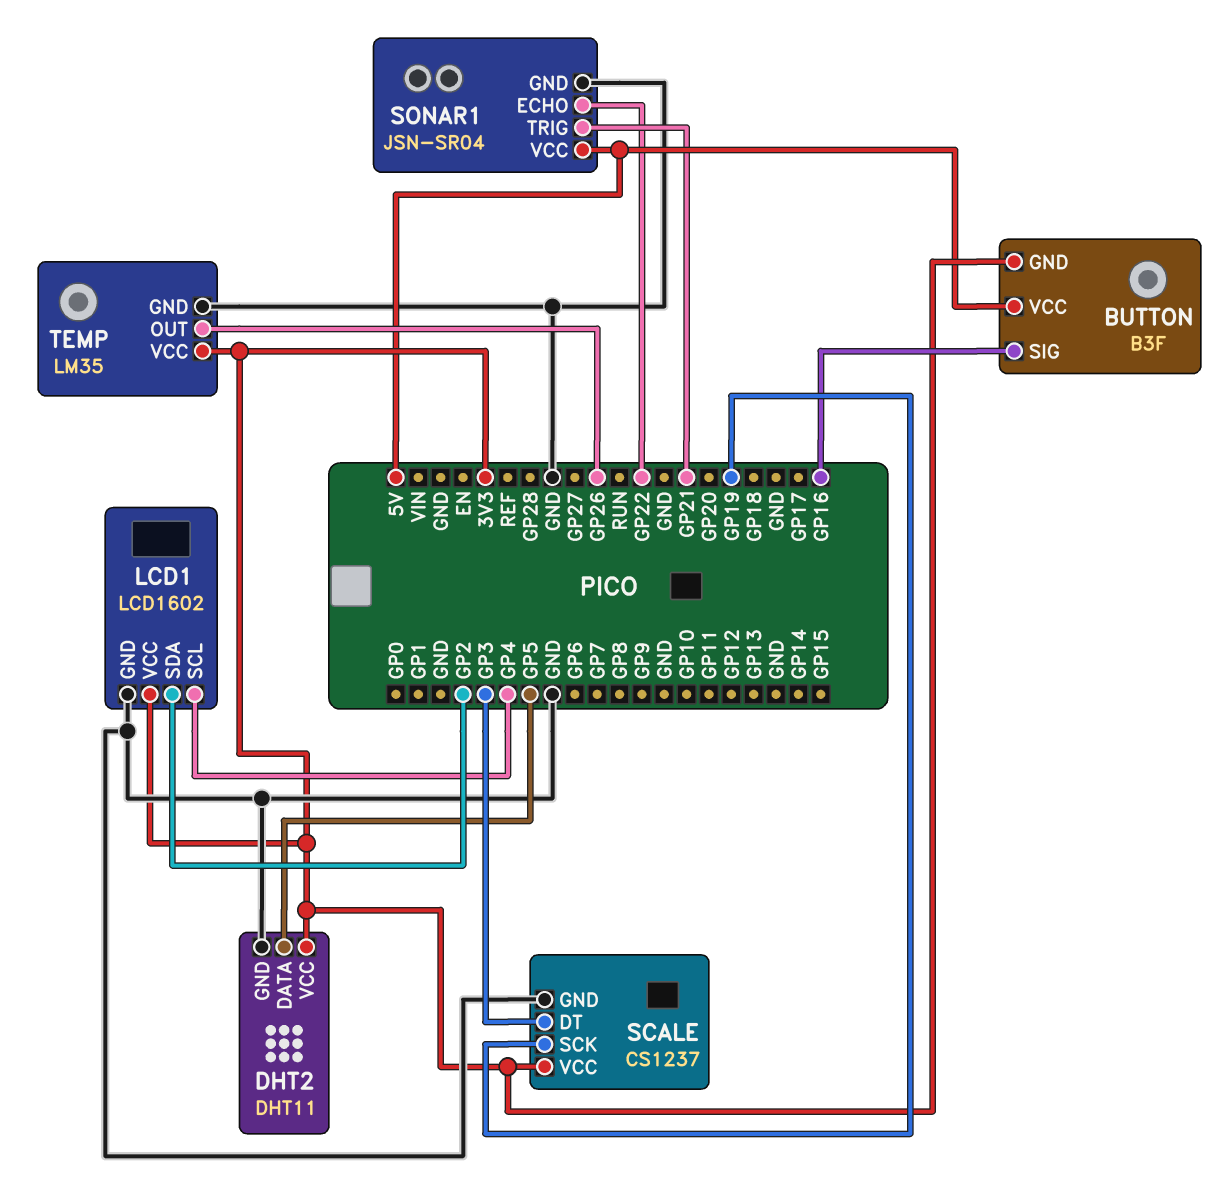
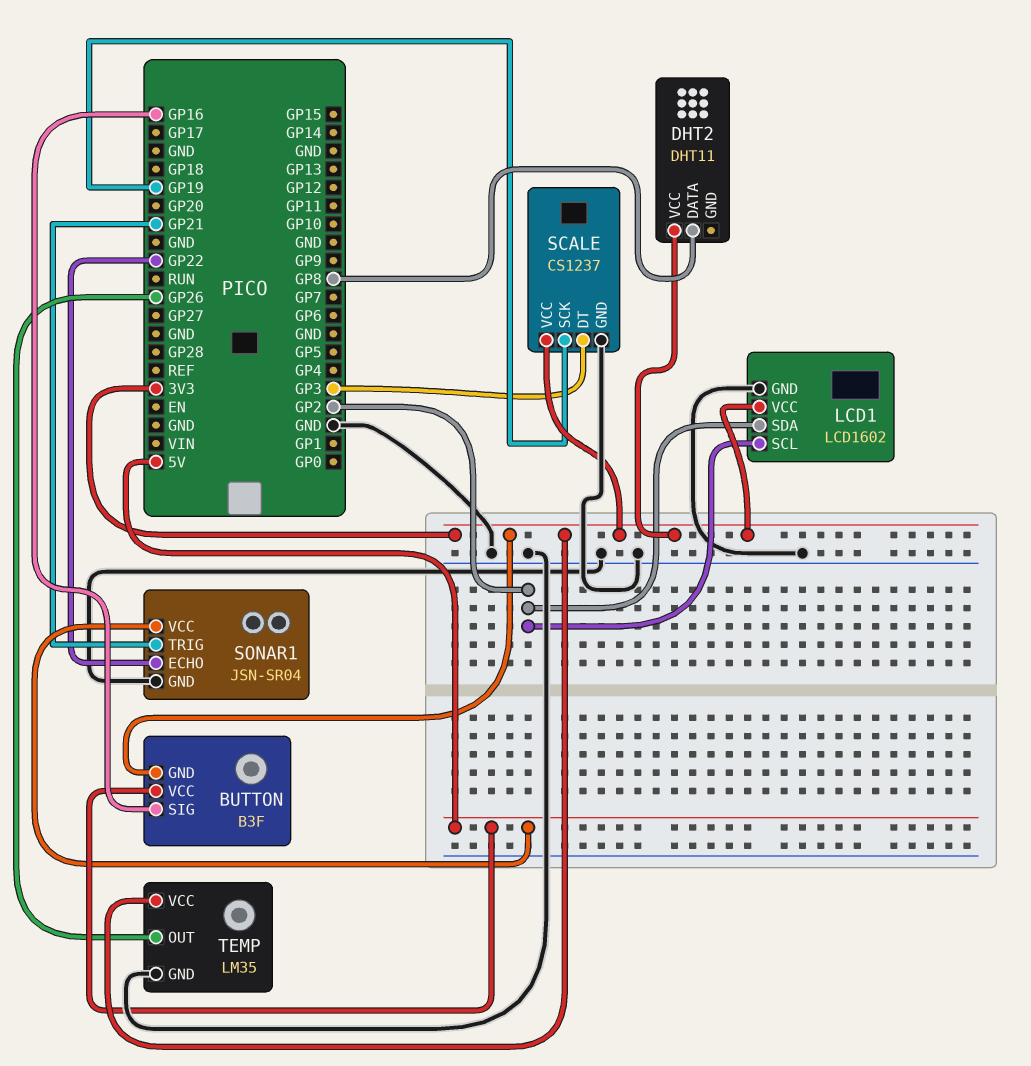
DHT2 pin DATA: GP5 -> GP8
DHT2 pin GND: GND -> none
LCD1 pin SCL: GP4 -> GP2

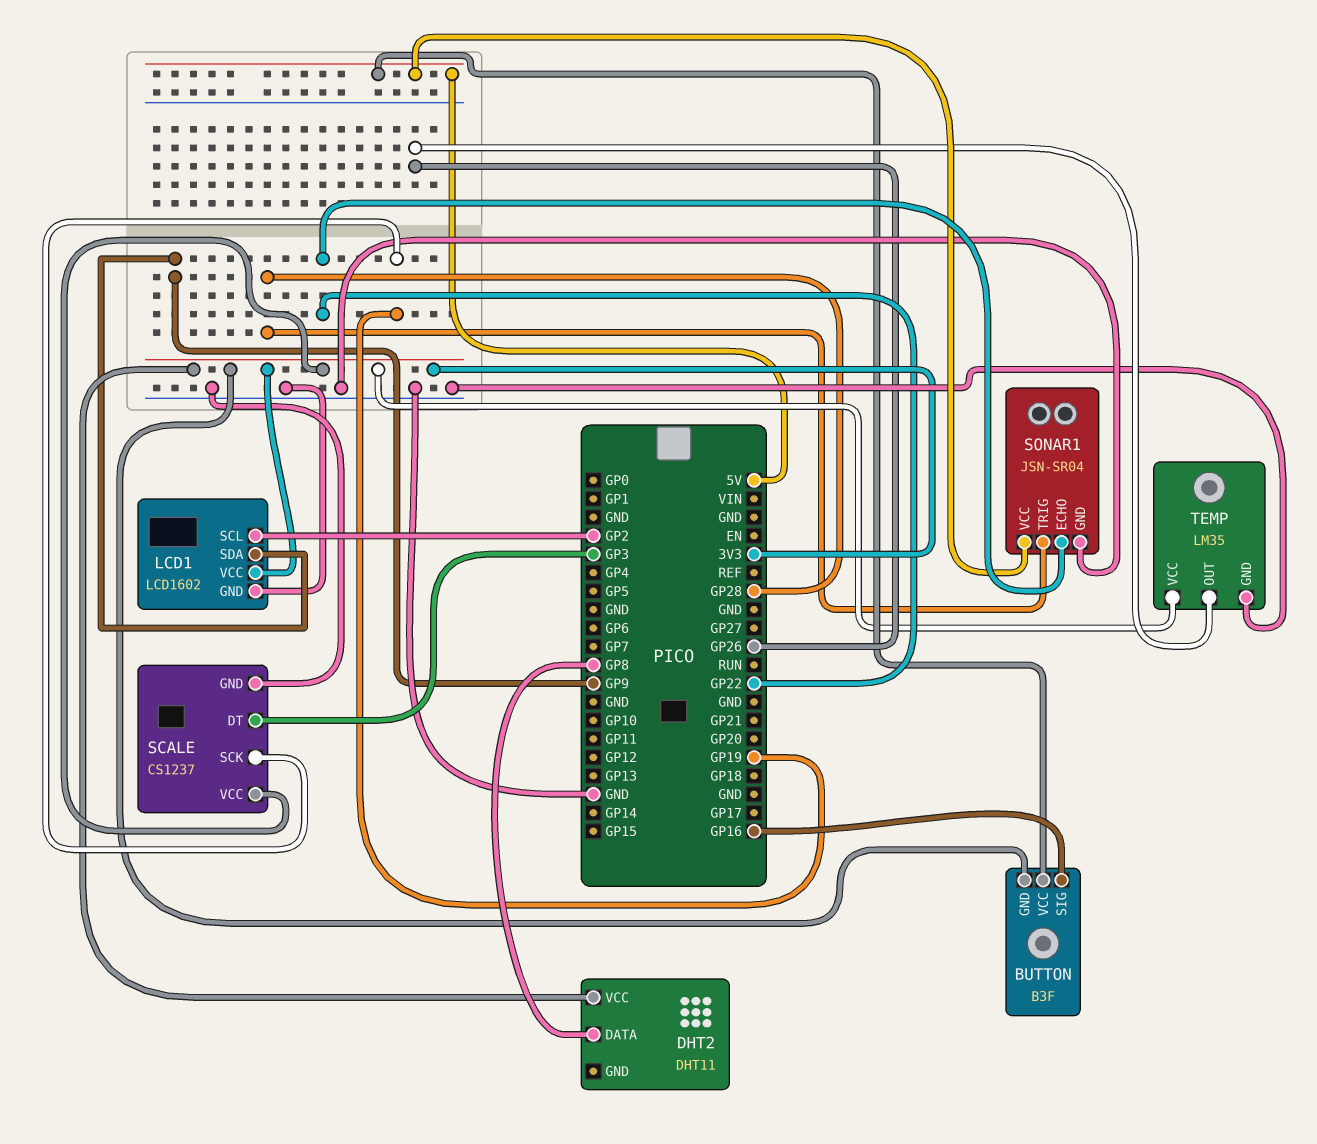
LCD1 pin SDA: GP2 -> GP9
SONAR1 pin TRIG: GP21 -> GP28

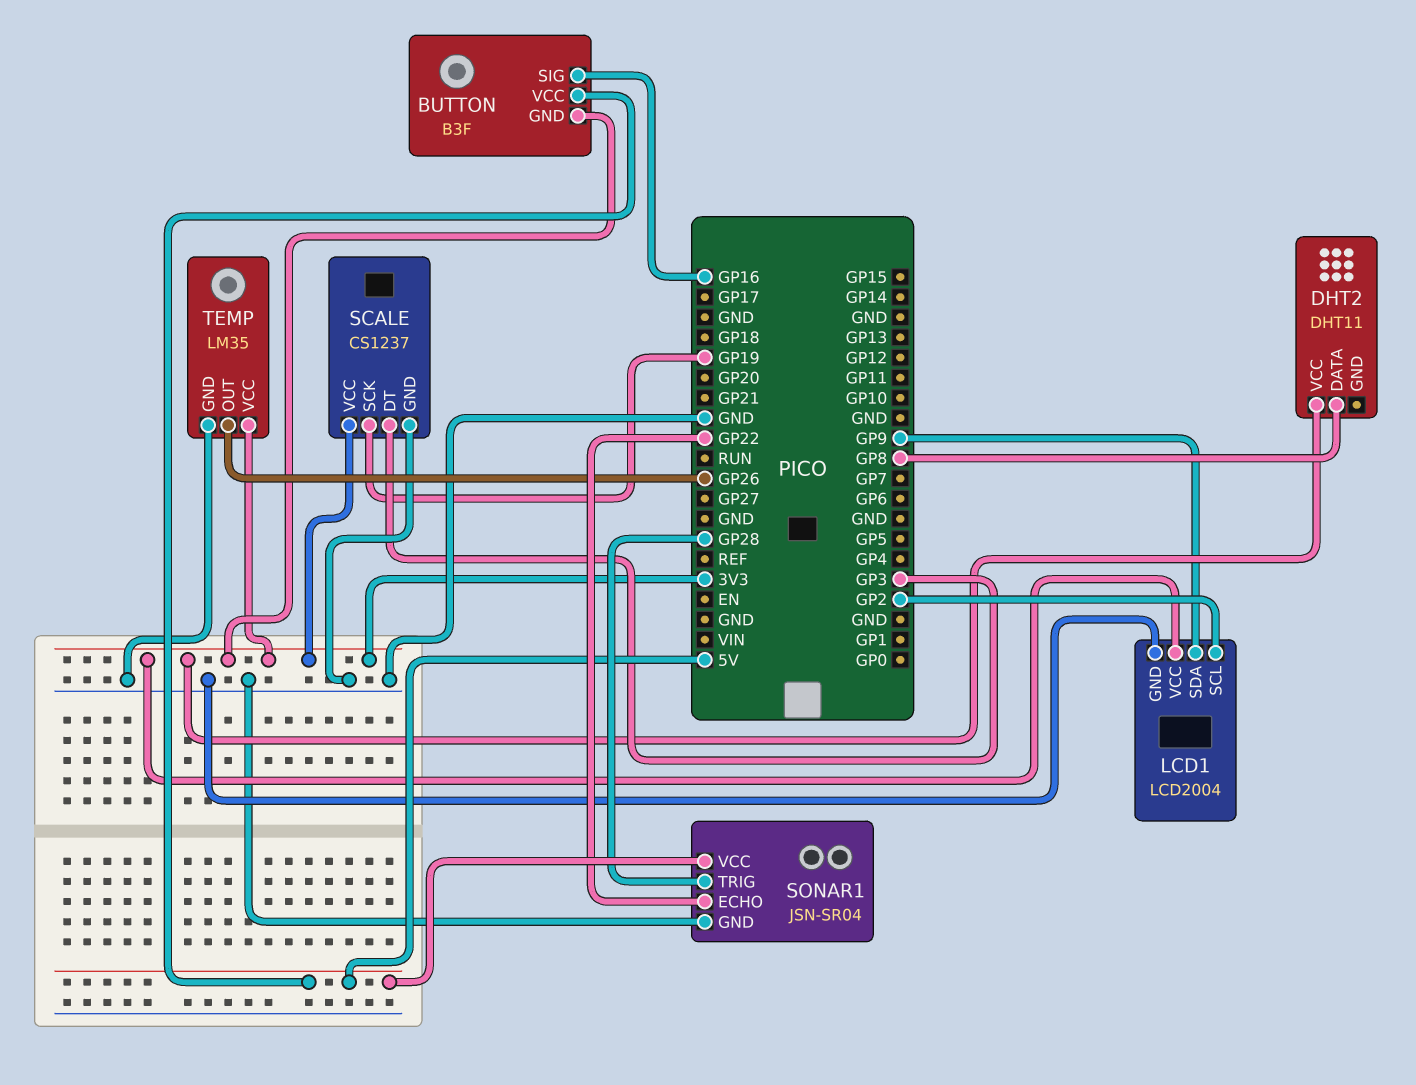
LCD1: LCD1602 -> LCD2004

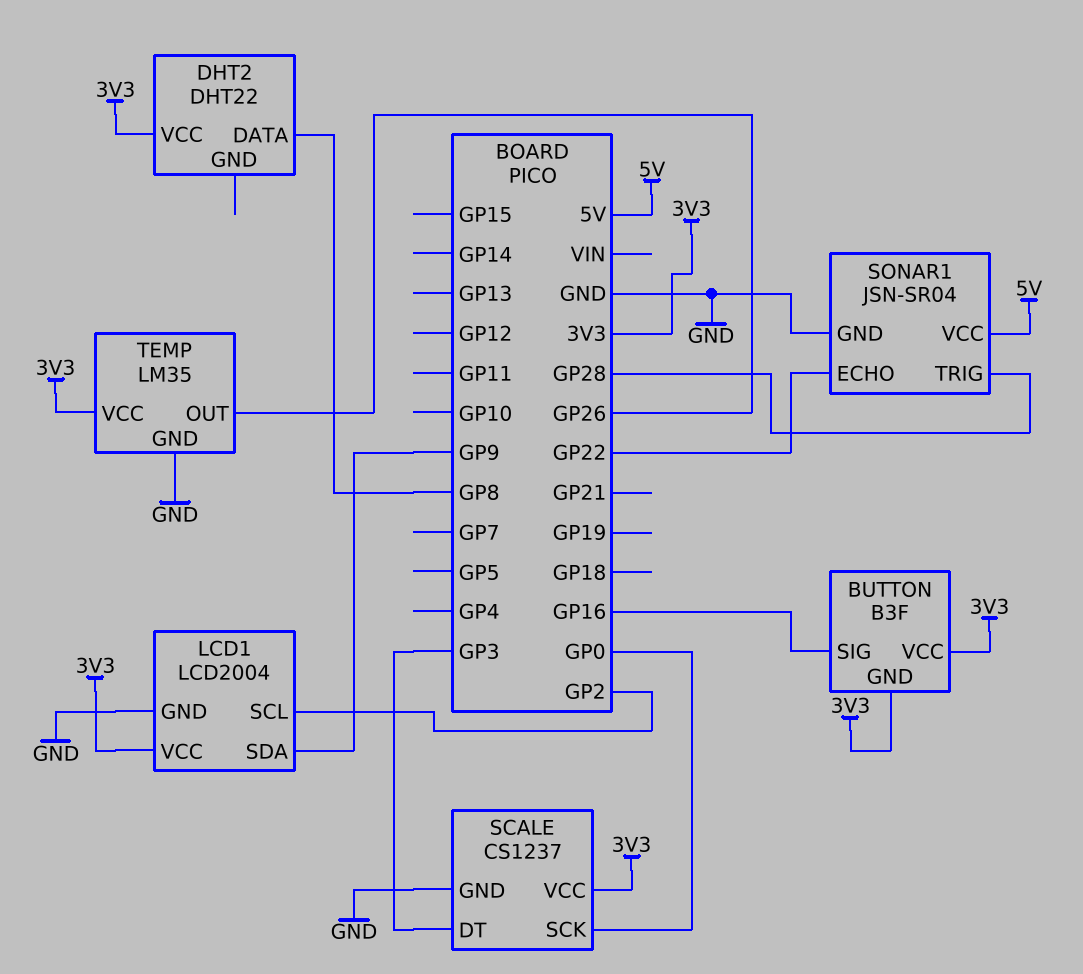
BUTTON pin VCC: 5V -> 3V3
DHT2: DHT11 -> DHT22
SCALE pin SCK: GP19 -> GP0

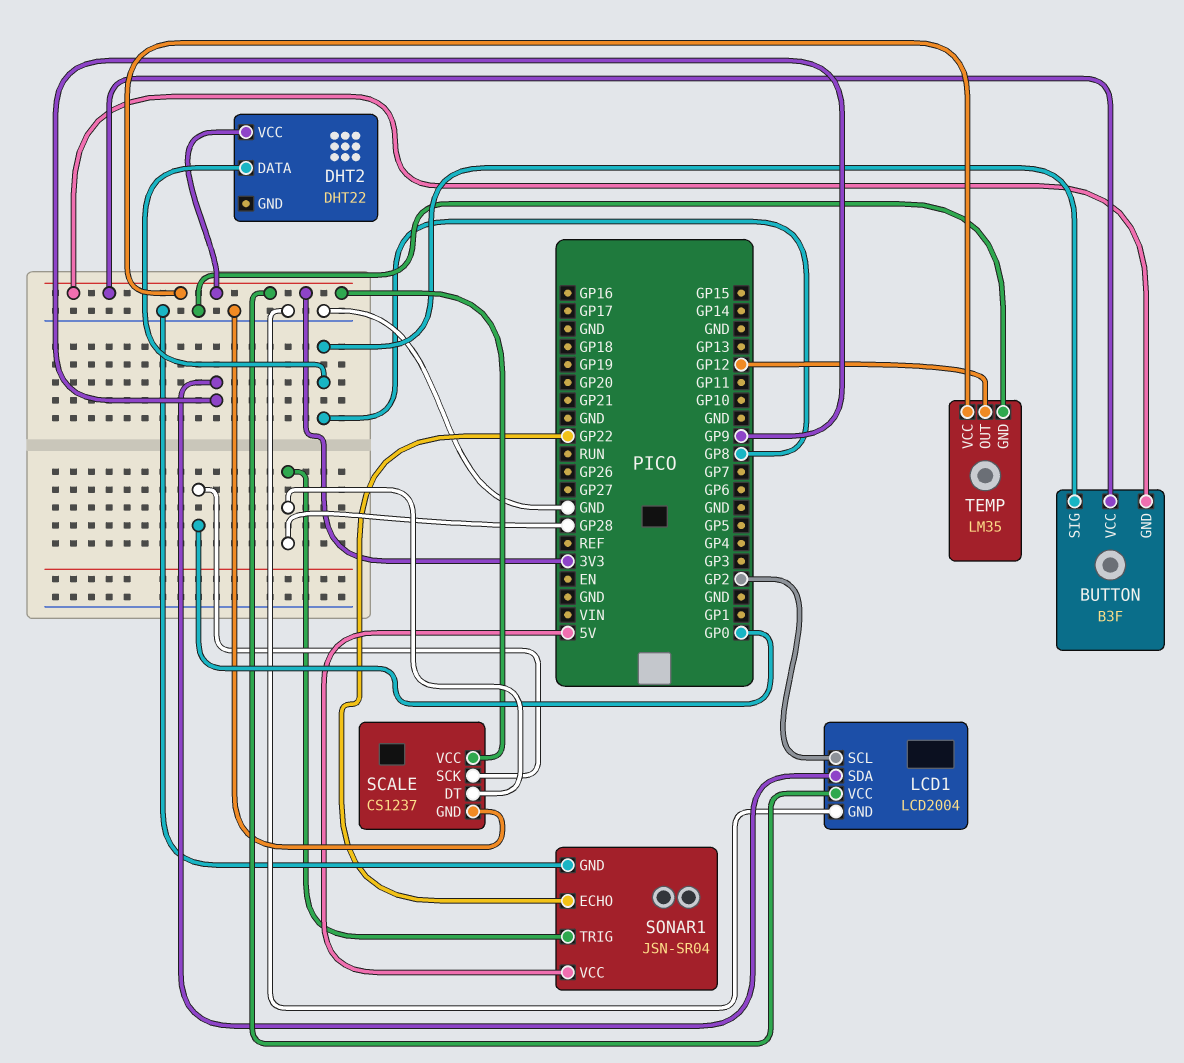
BUTTON pin SIG: GP16 -> GP8
SCALE pin DT: GP3 -> GP28
TEMP pin OUT: GP26 -> GP12

